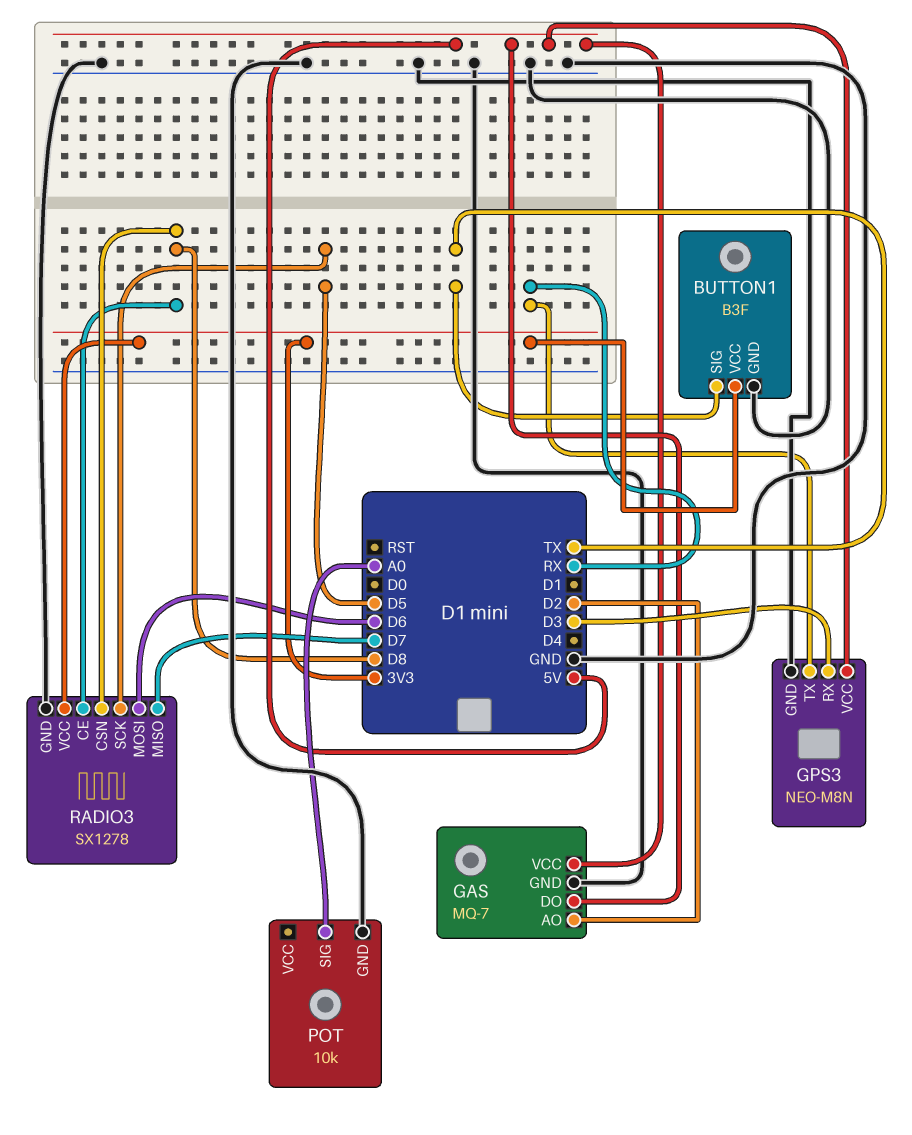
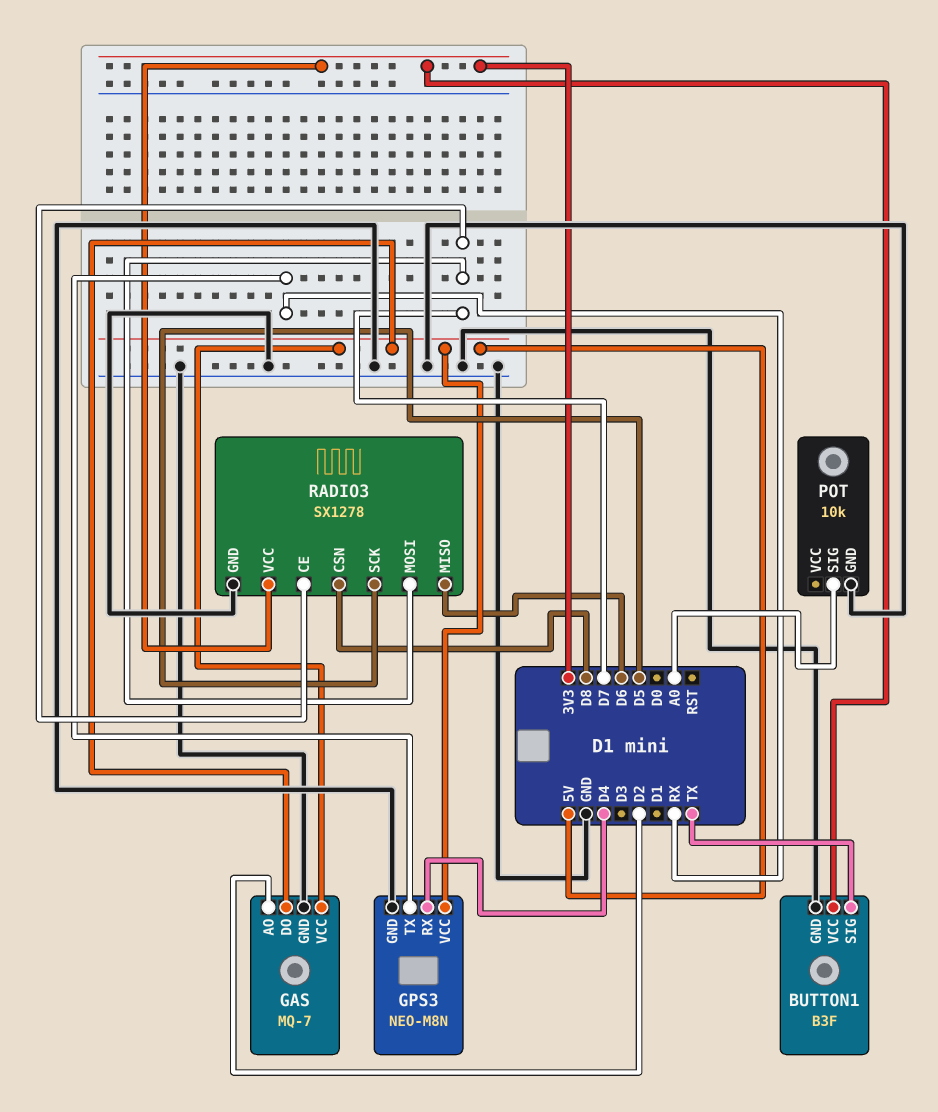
GPS3 pin RX: D3 -> D4
RADIO3 pin CE: D8 -> D7
RADIO3 pin MISO: D7 -> D6
RADIO3 pin MOSI: D6 -> D7

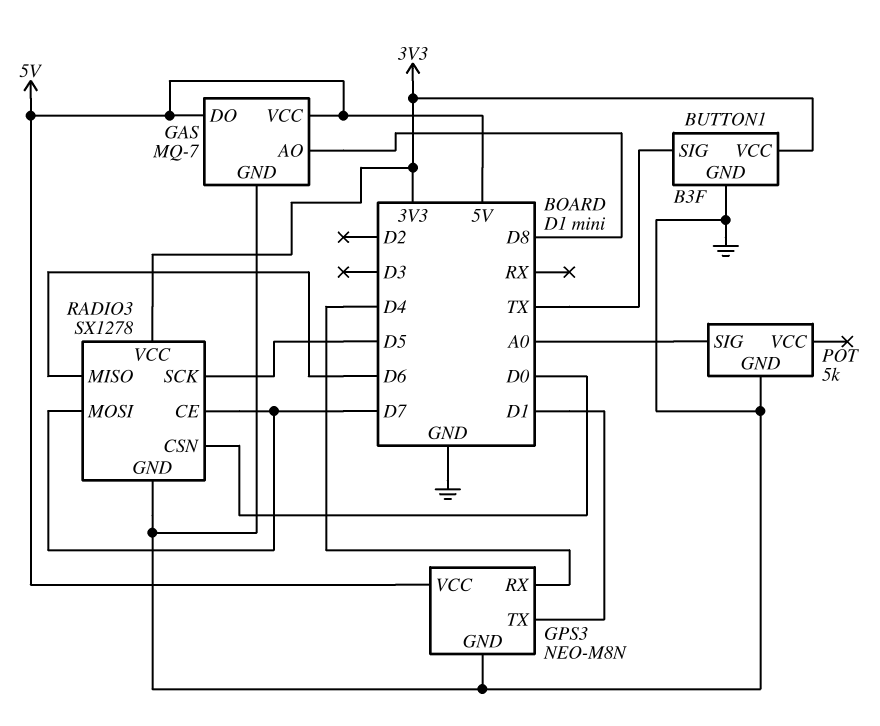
GAS pin AO: D2 -> D8
GPS3 pin TX: RX -> D1
POT: 10k -> 5k
RADIO3 pin CSN: D8 -> D0

